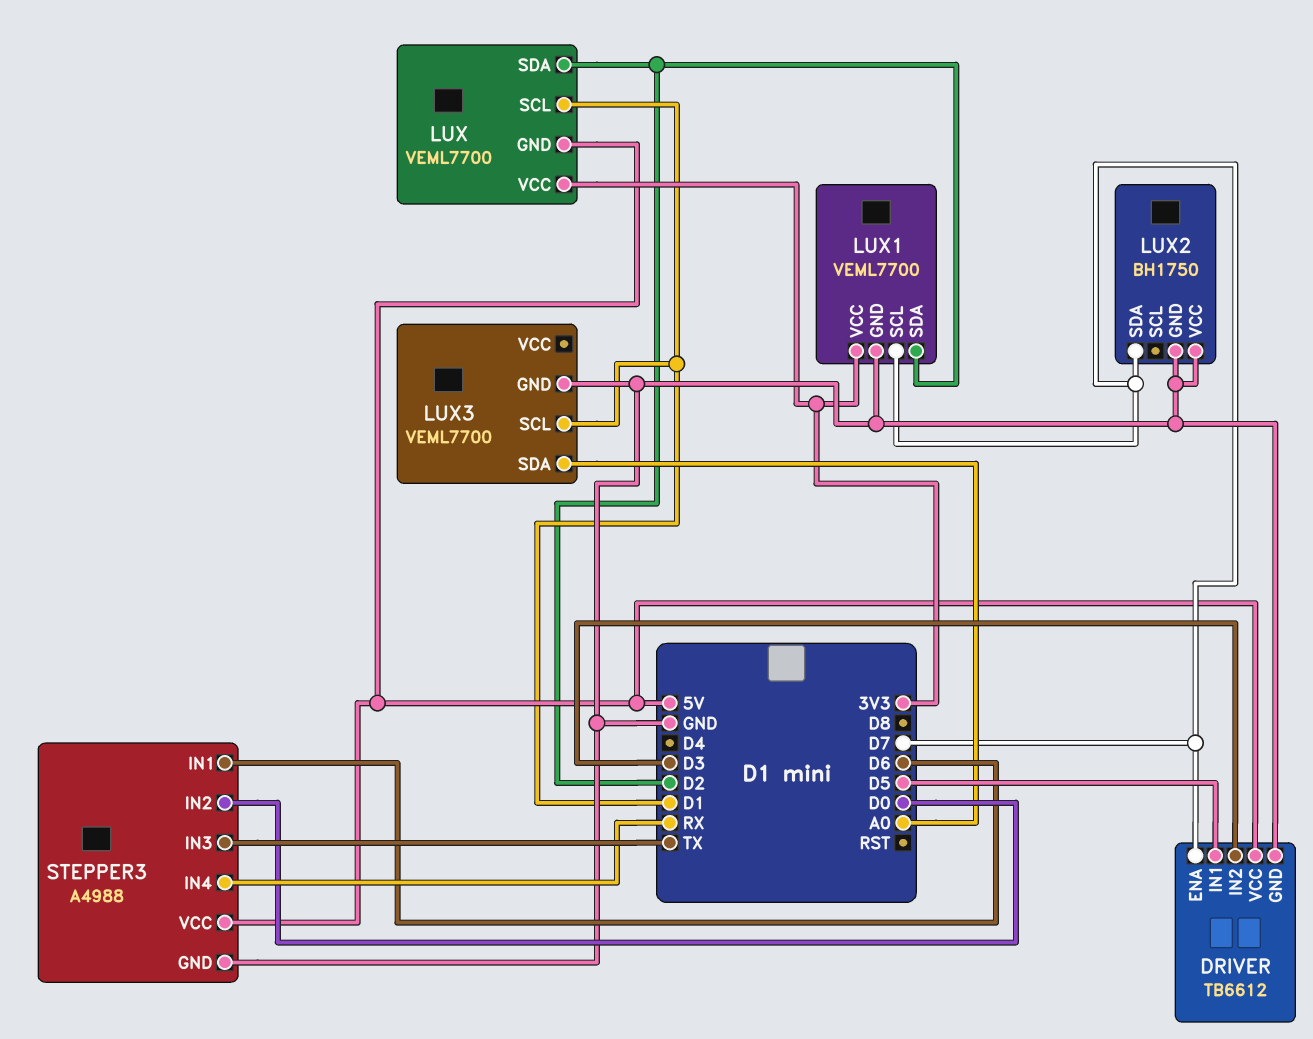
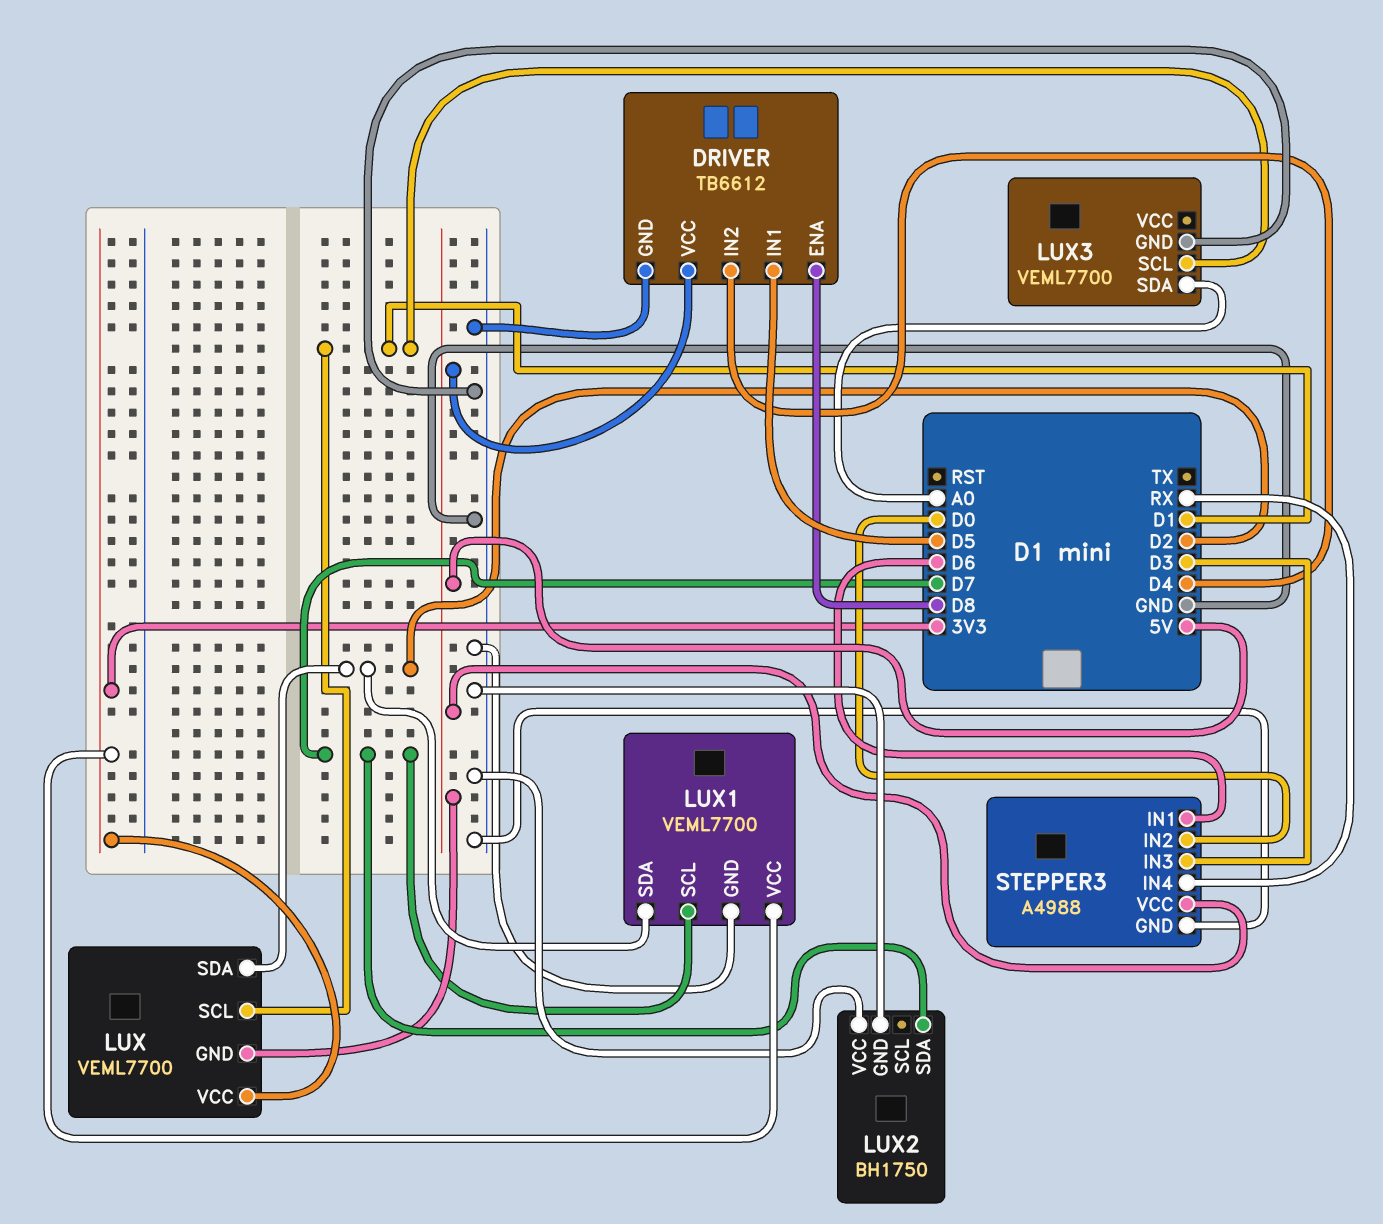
DRIVER pin ENA: D7 -> D8
DRIVER pin IN2: D3 -> D4
STEPPER3 pin IN3: TX -> D3

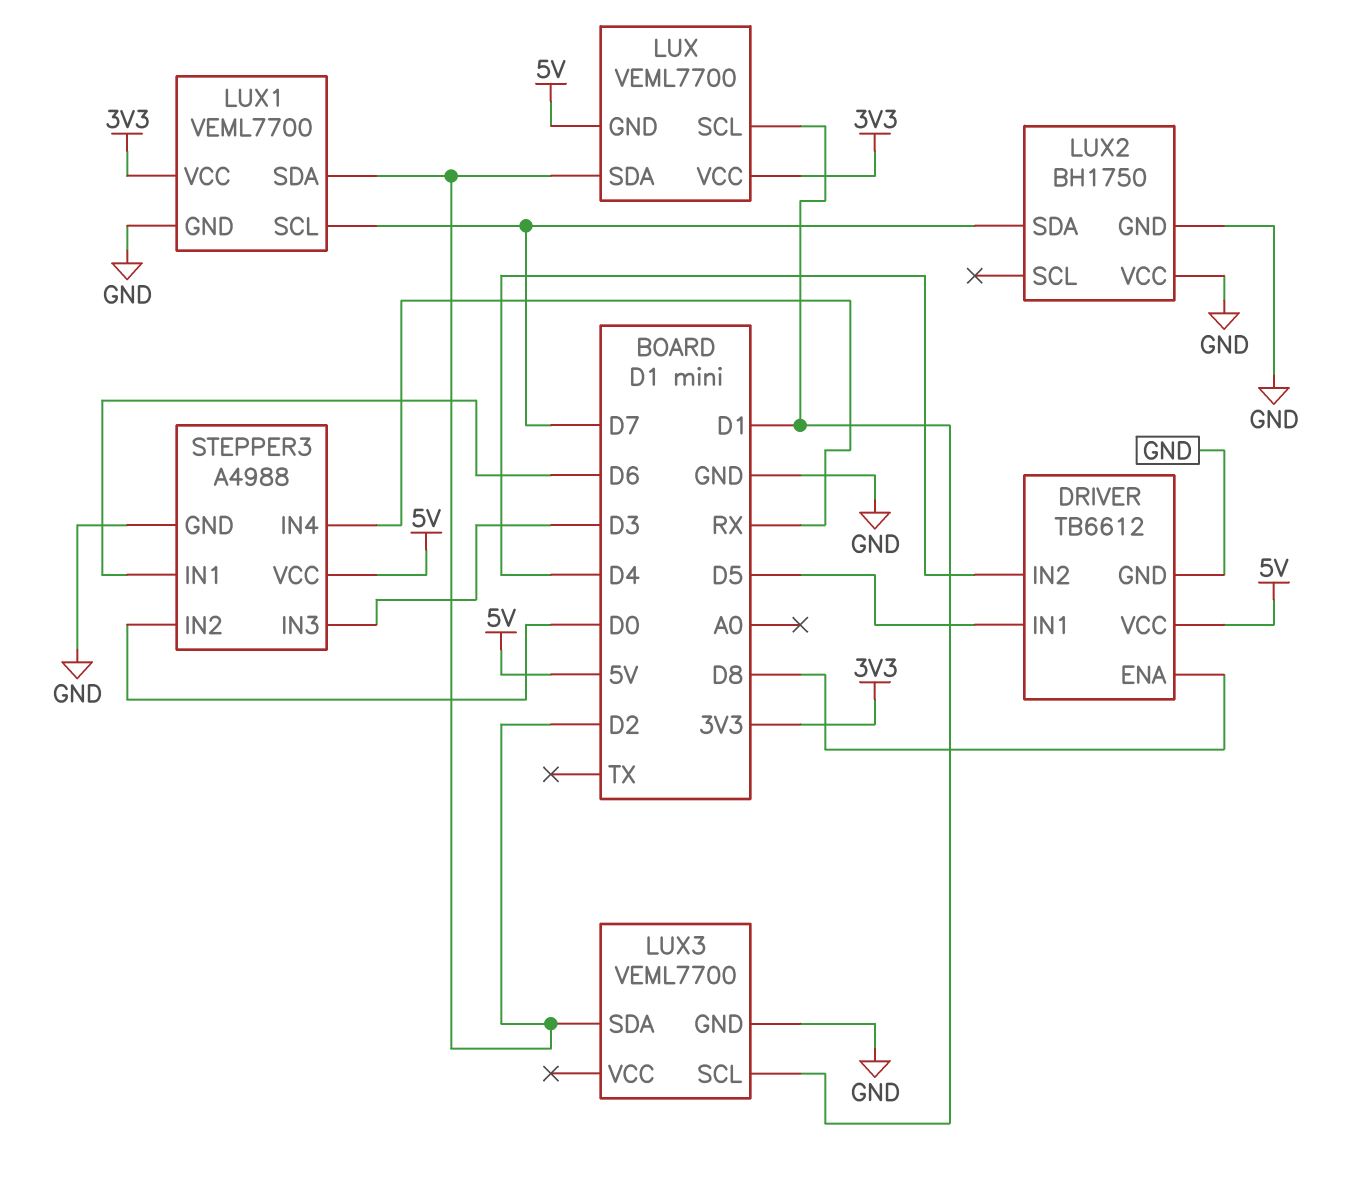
LUX3 pin SDA: A0 -> D2

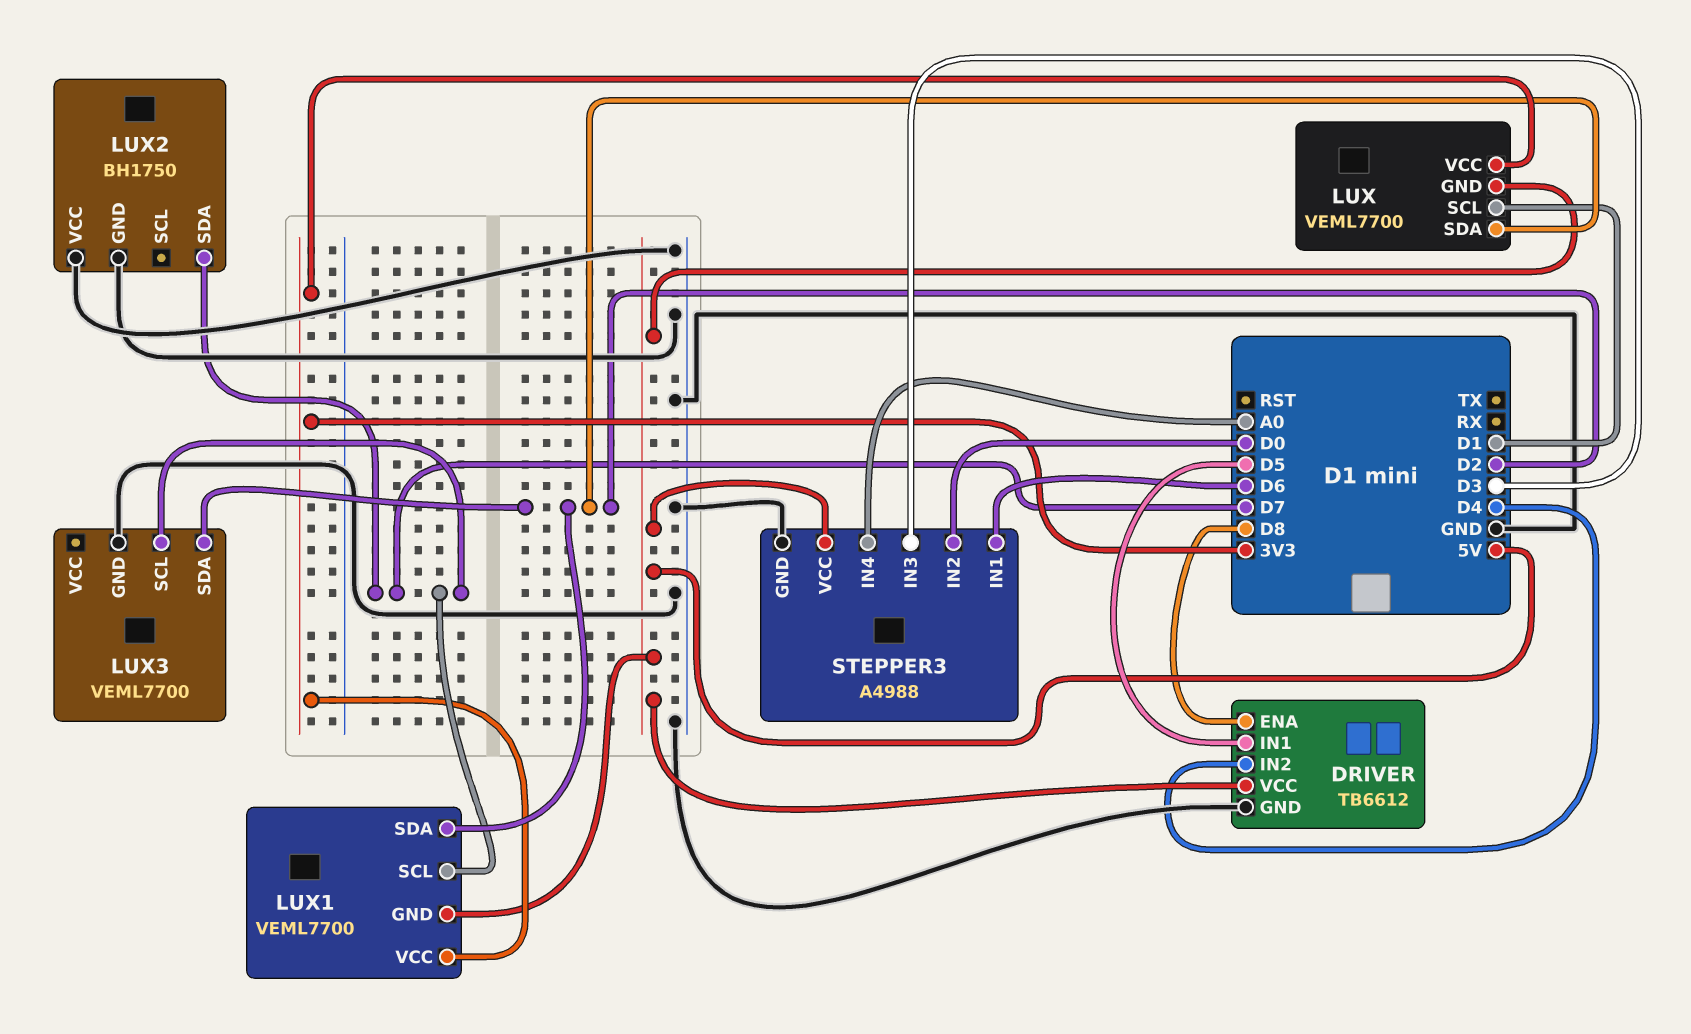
LUX1 pin GND: GND -> 5V
LUX3 pin SCL: D1 -> D7
STEPPER3 pin IN4: RX -> A0

